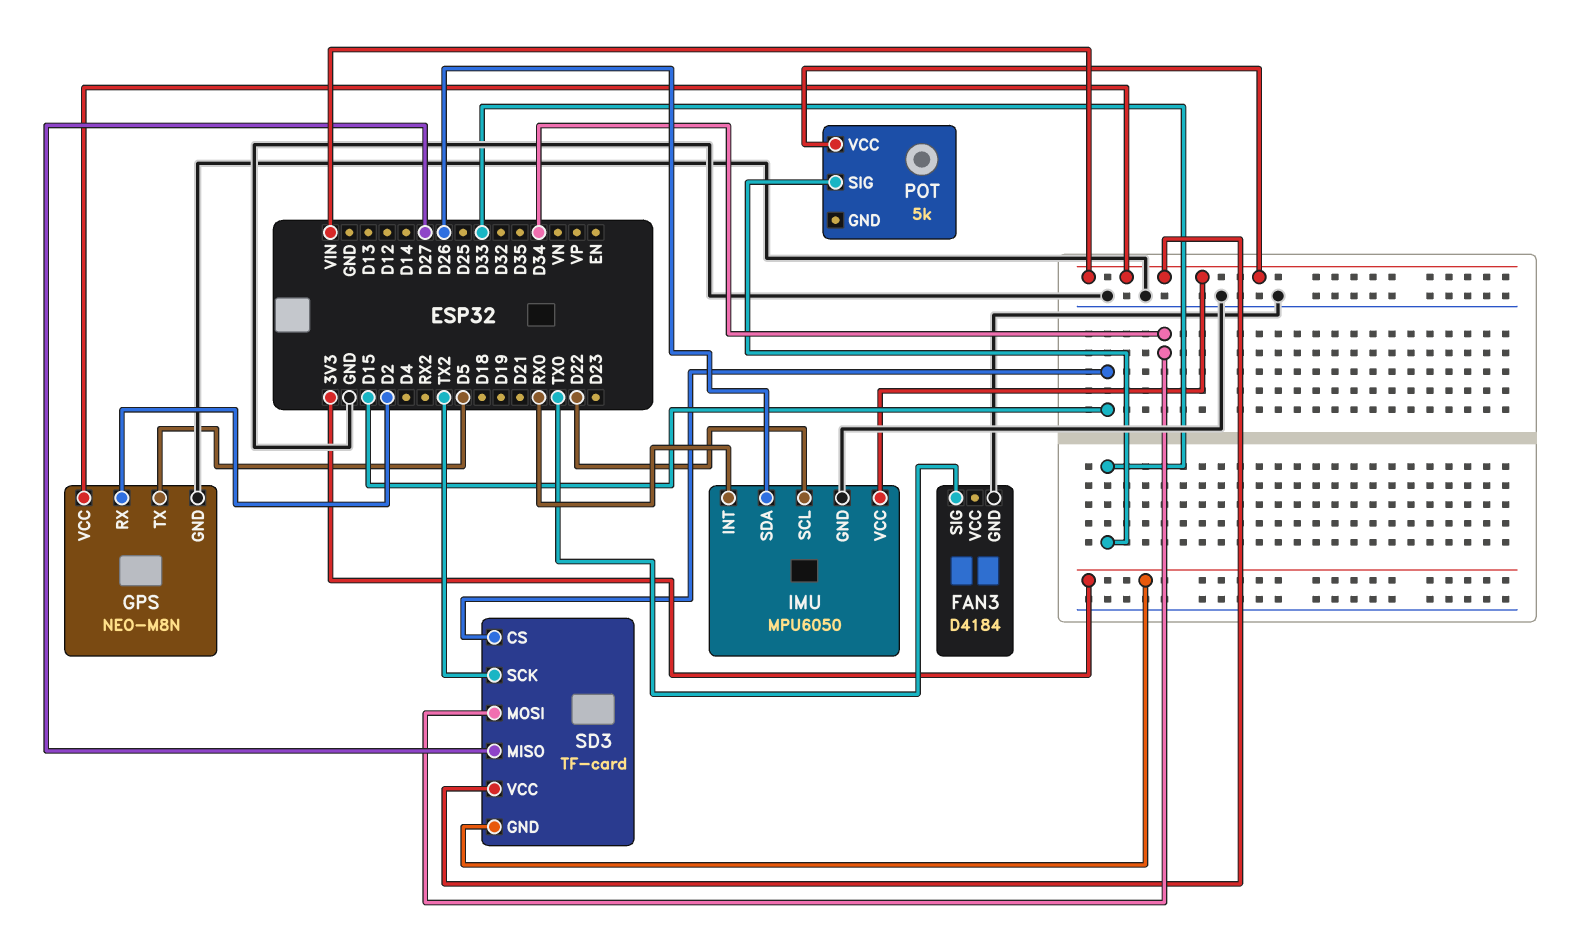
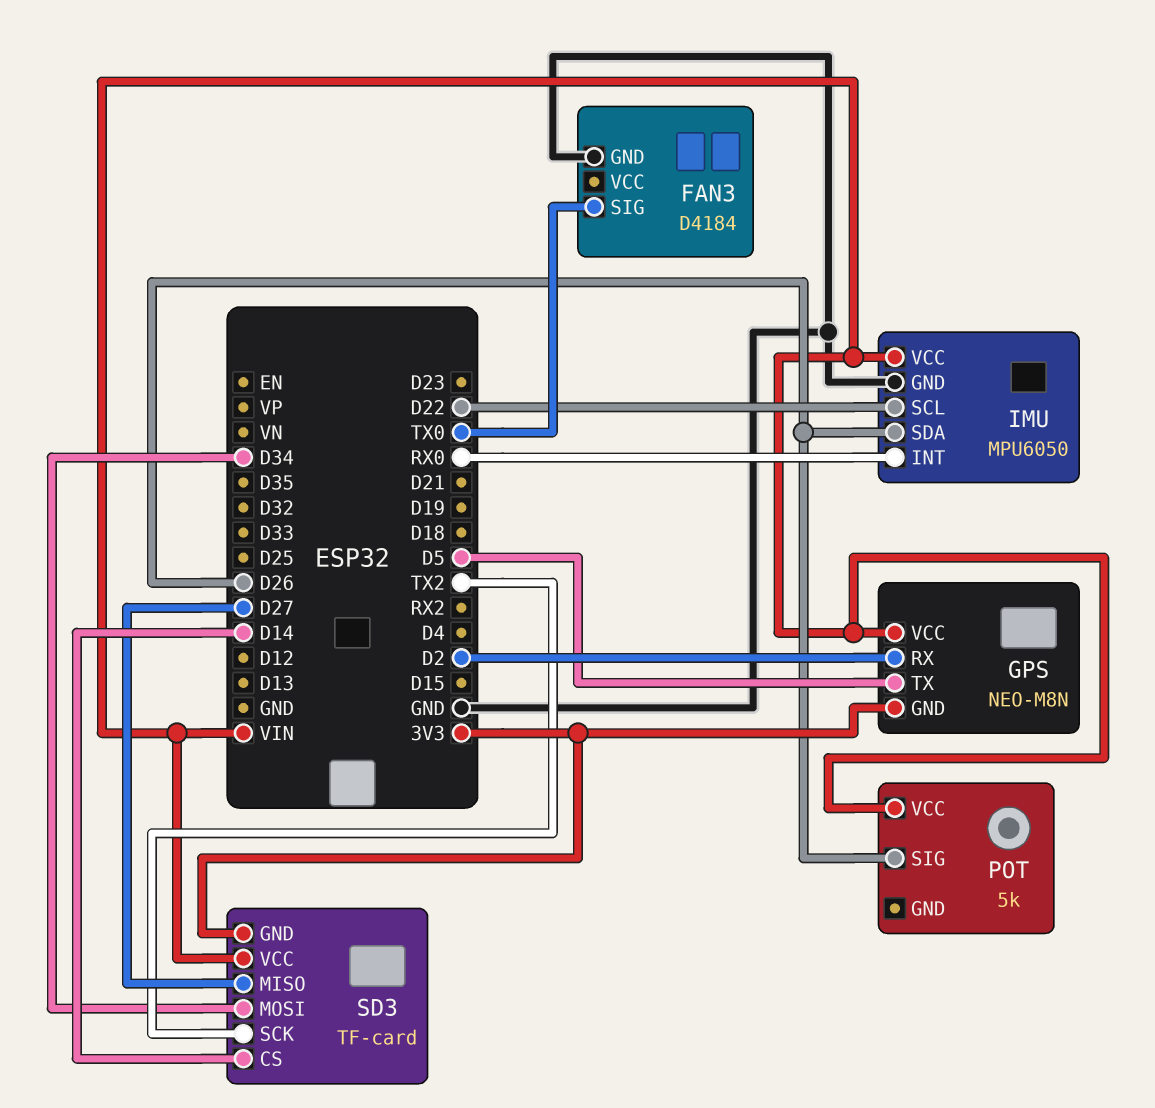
GPS pin GND: GND -> 3V3
POT pin SIG: D33 -> D26
SD3 pin CS: D15 -> D14

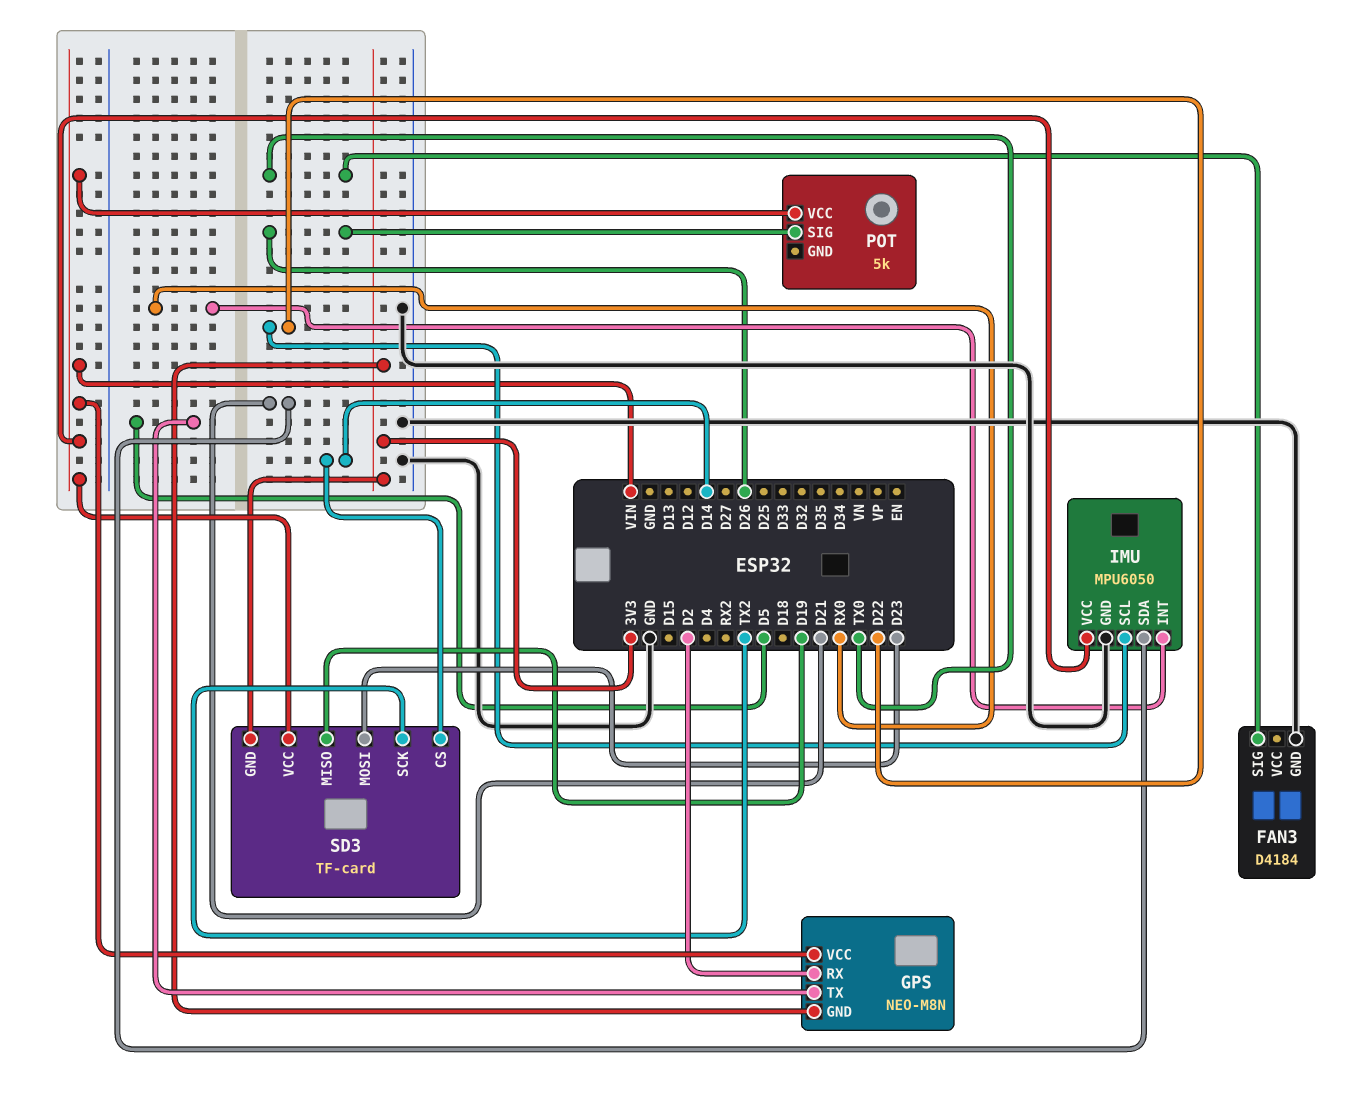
IMU pin SDA: D26 -> D21
SD3 pin MISO: D27 -> D19
SD3 pin MOSI: D34 -> D23

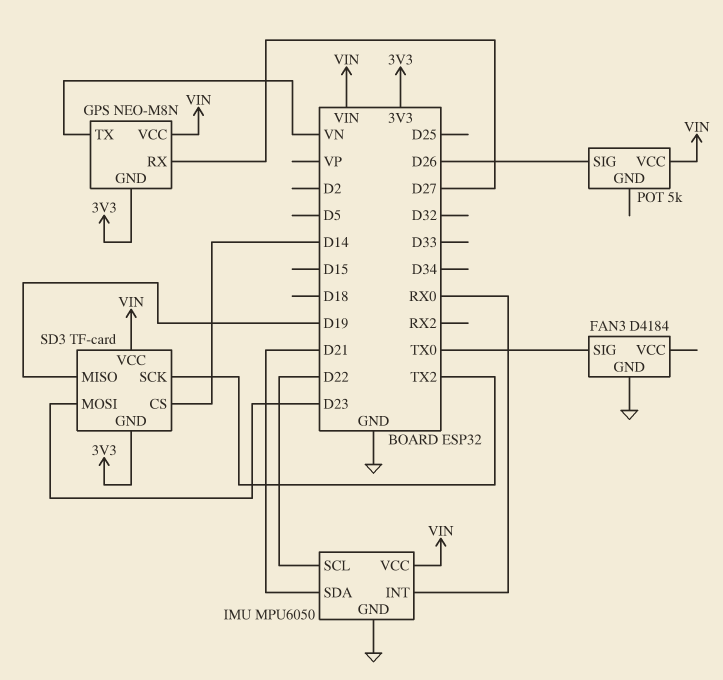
GPS pin RX: D2 -> D27
GPS pin TX: D5 -> VN

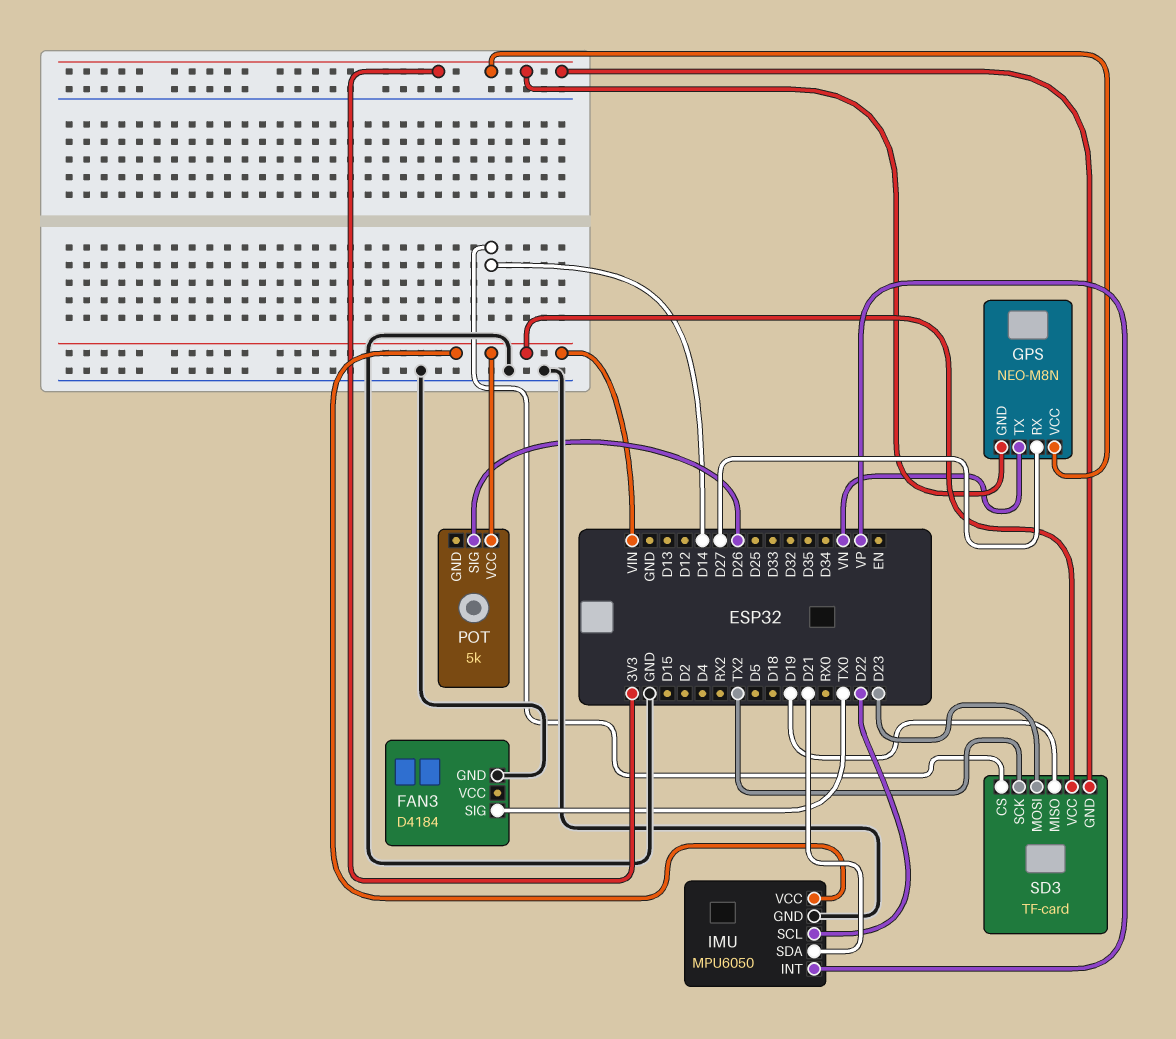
GPS pin VCC: VIN -> 3V3
IMU pin INT: RX0 -> VP

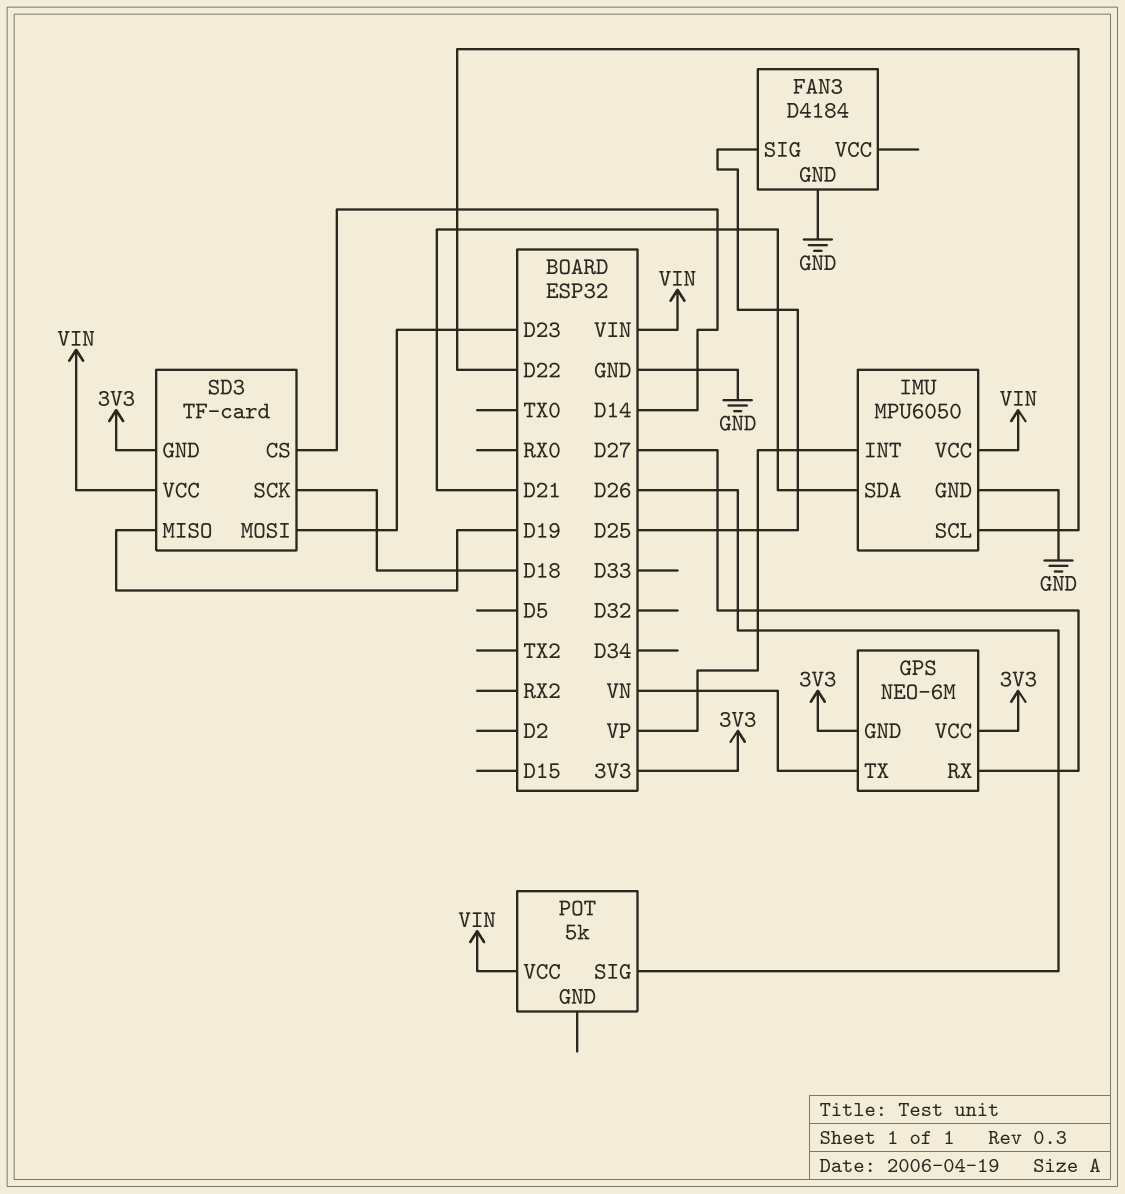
FAN3 pin SIG: TX0 -> D25
GPS: NEO-M8N -> NEO-6M
SD3 pin SCK: TX2 -> D18

